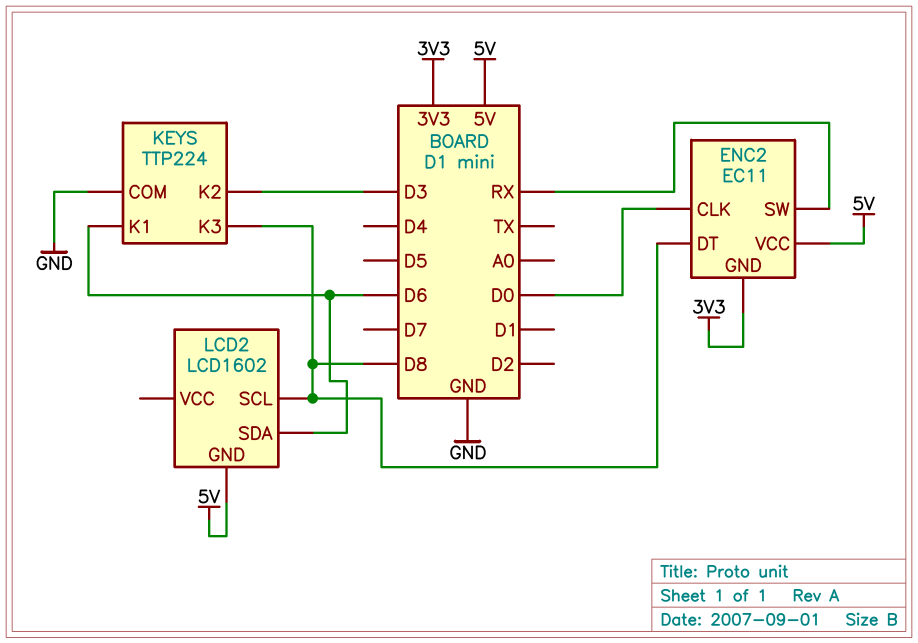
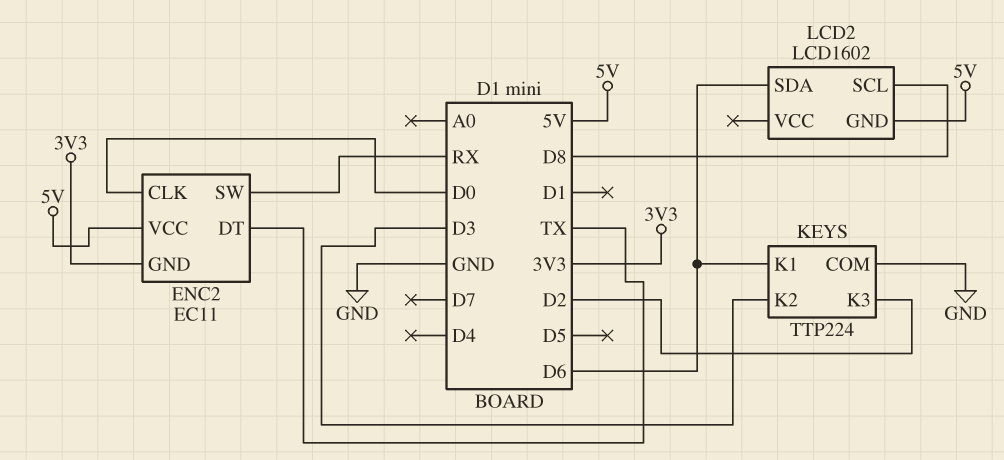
ENC2 pin DT: D8 -> TX
KEYS pin K3: D8 -> D2

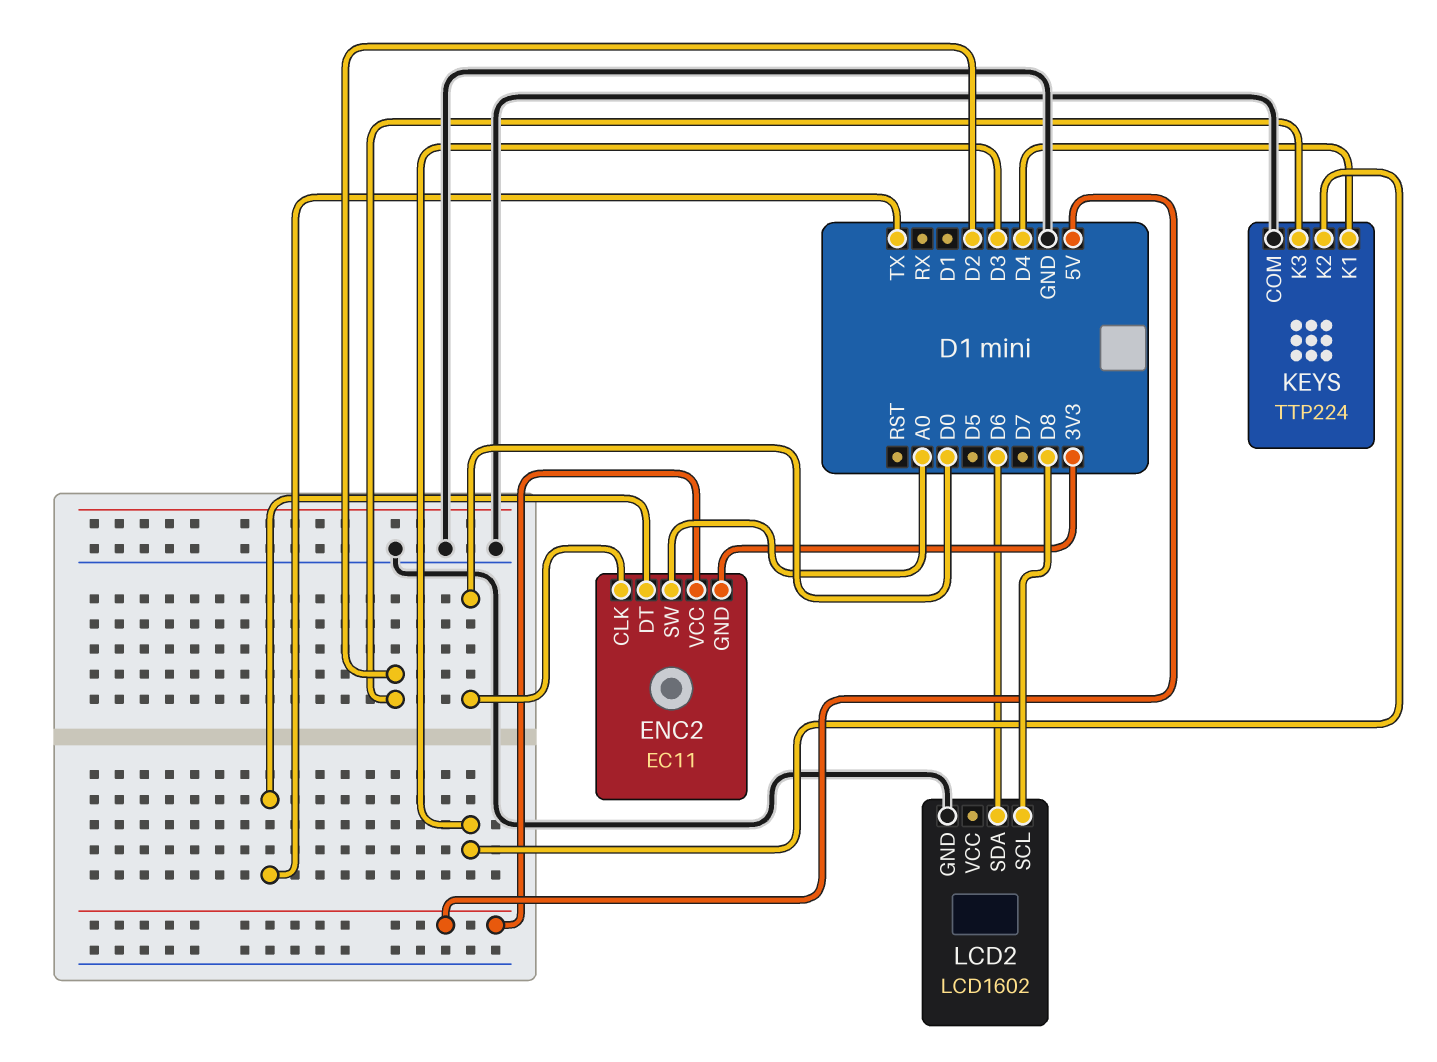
ENC2 pin SW: RX -> A0
KEYS pin K1: D6 -> D4
LCD2 pin GND: 5V -> GND

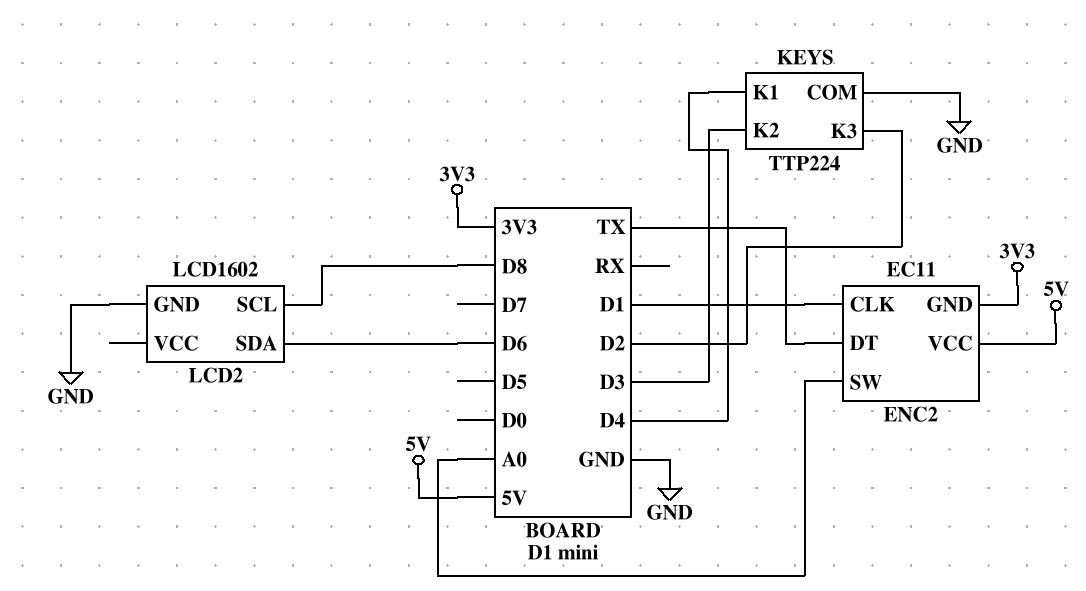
ENC2 pin CLK: D0 -> D1

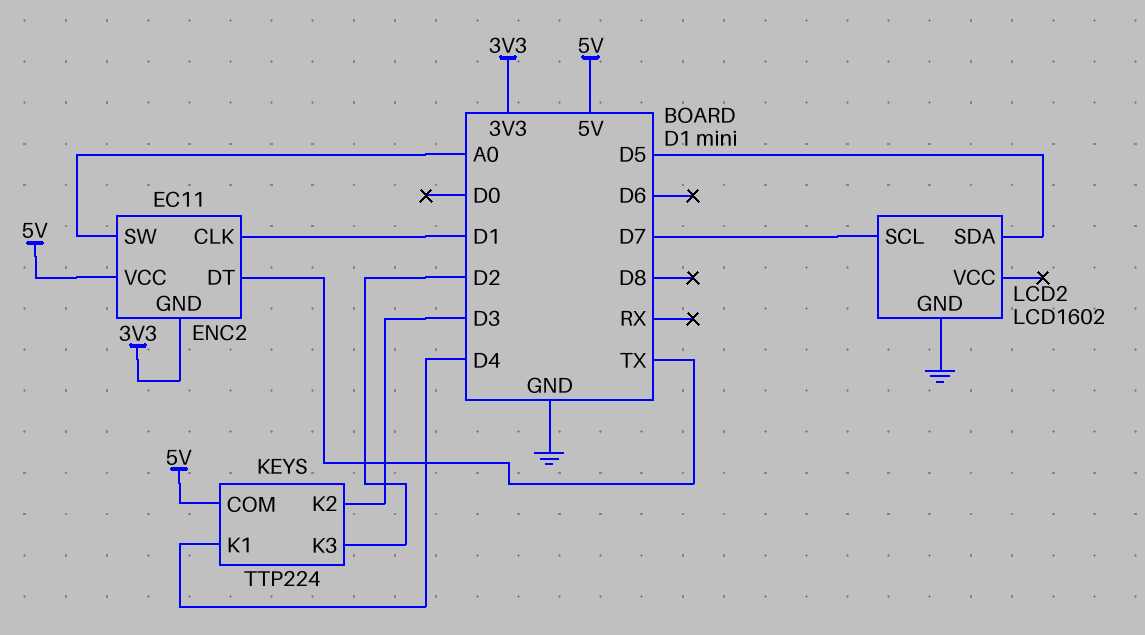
KEYS pin COM: GND -> 5V
LCD2 pin SCL: D8 -> D7
LCD2 pin SDA: D6 -> D5

